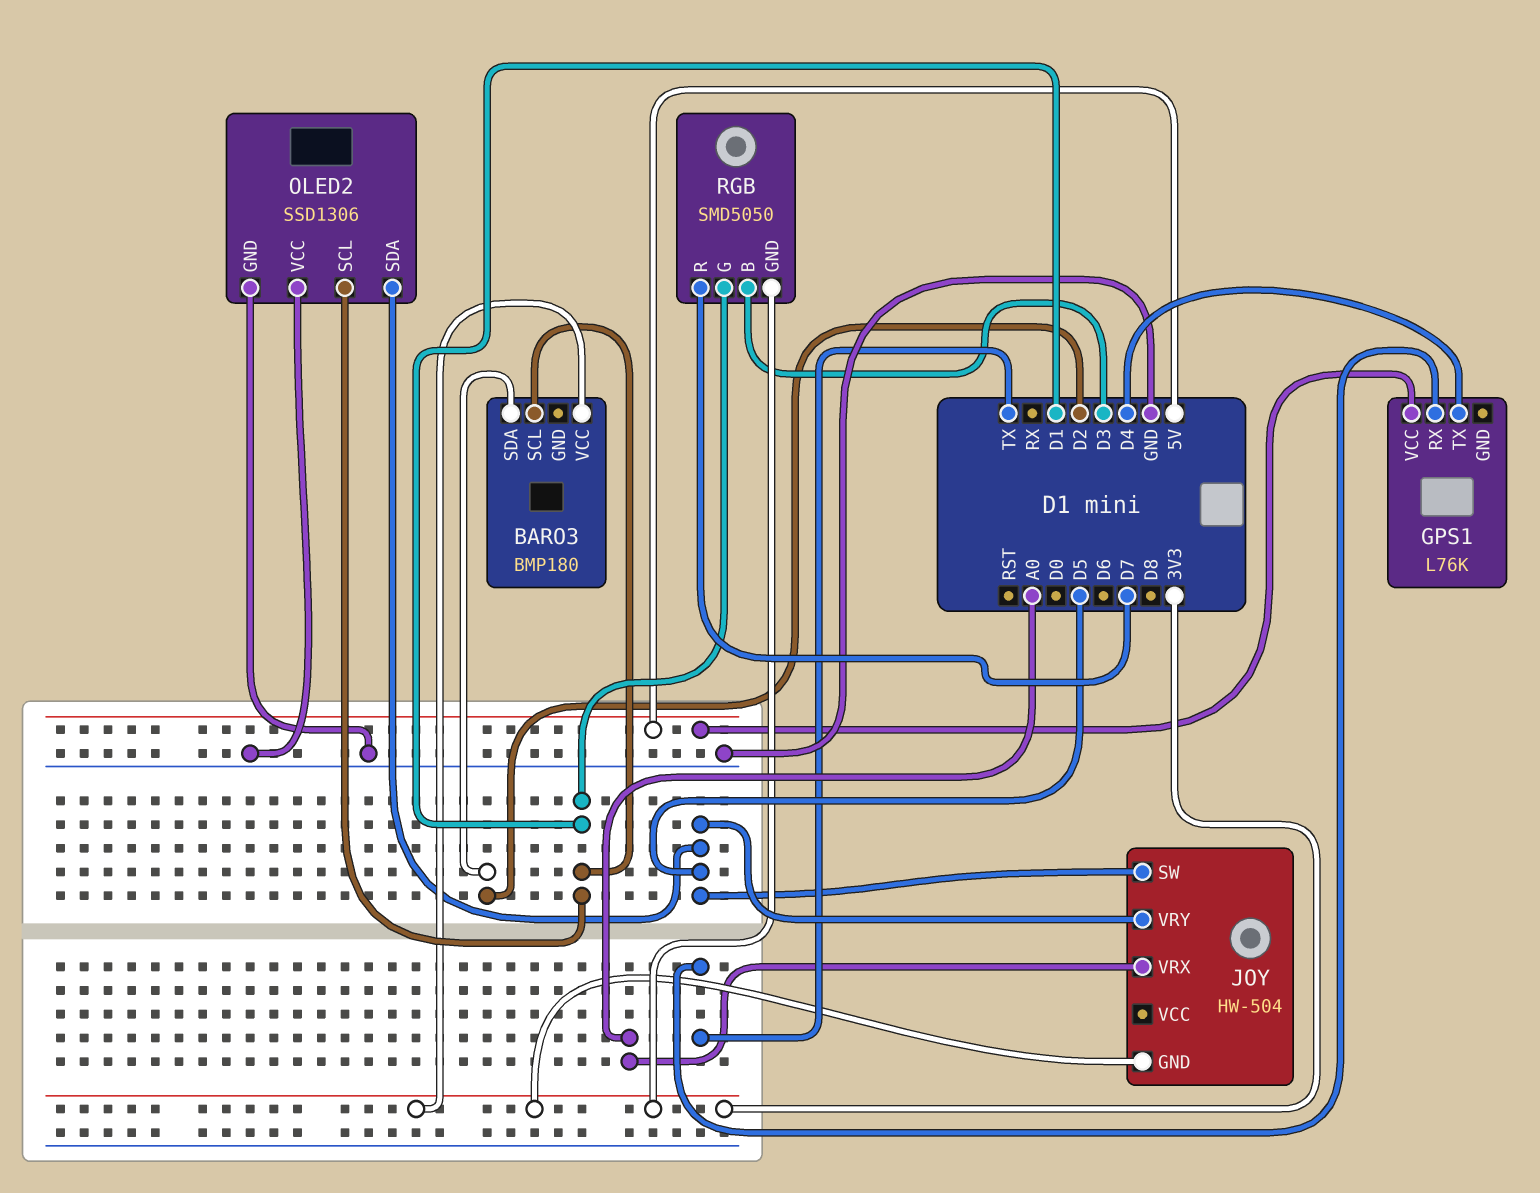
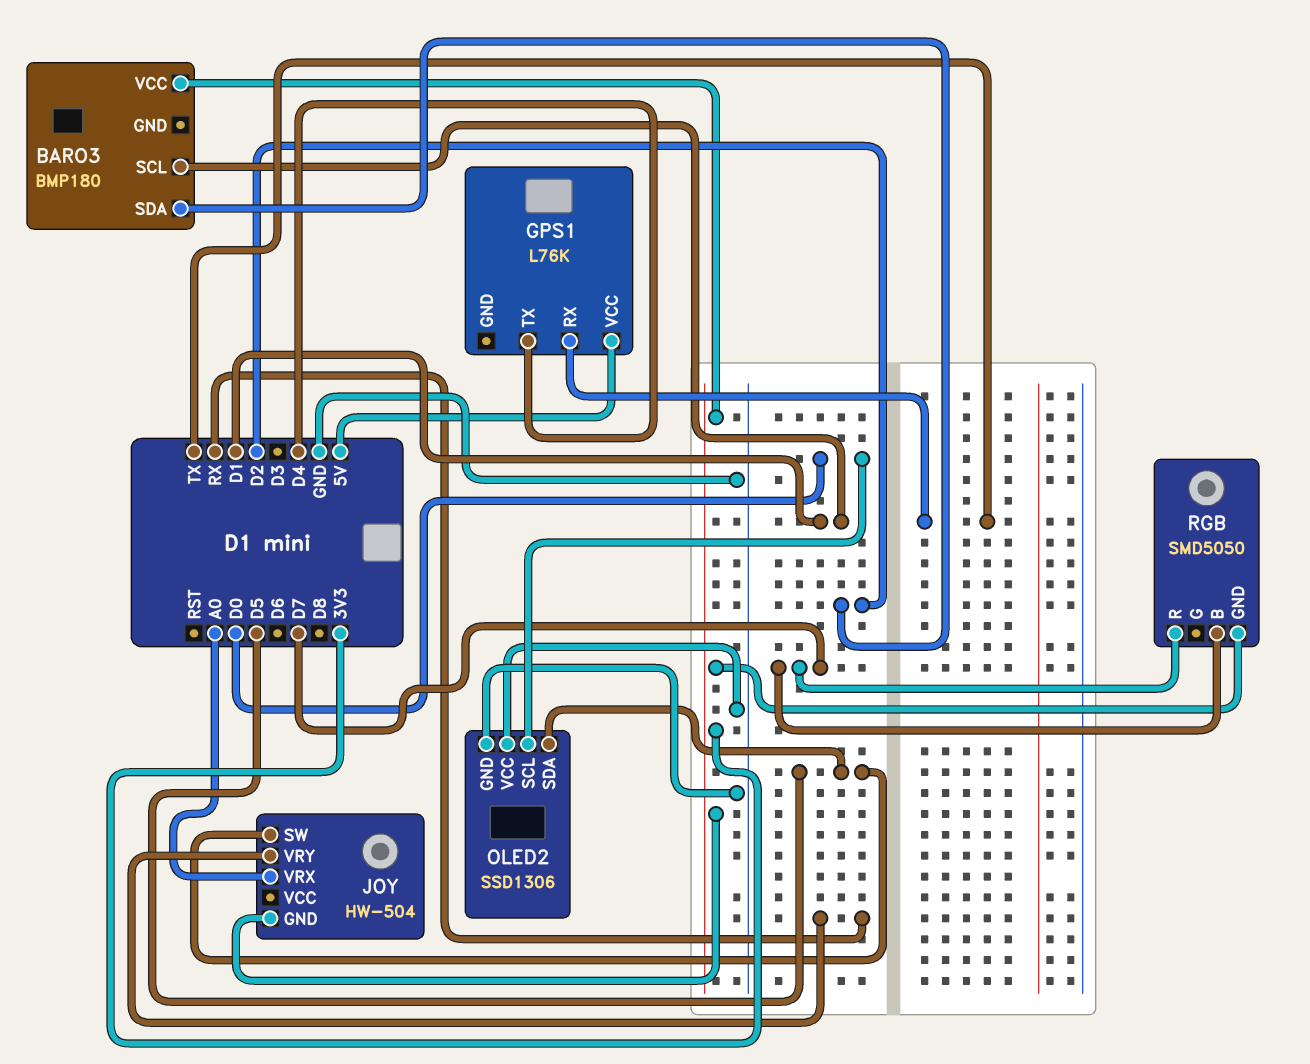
JOY pin VRY: D5 -> RX
OLED2 pin SCL: D1 -> D0
RGB pin B: D3 -> D7
RGB pin G: D1 -> none

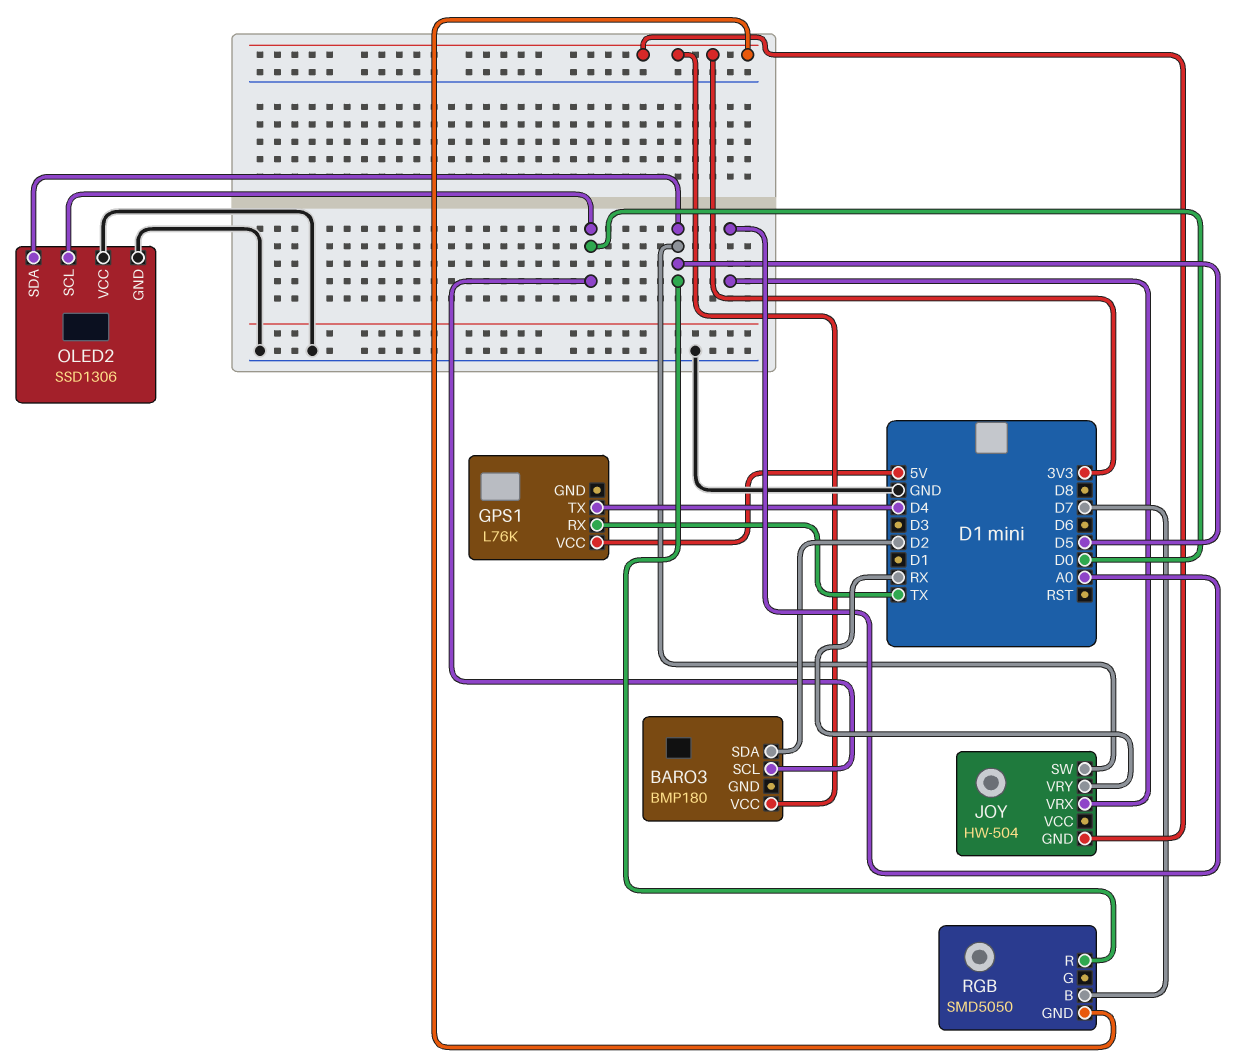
BARO3 pin SCL: D1 -> D0
RGB pin R: D7 -> D5

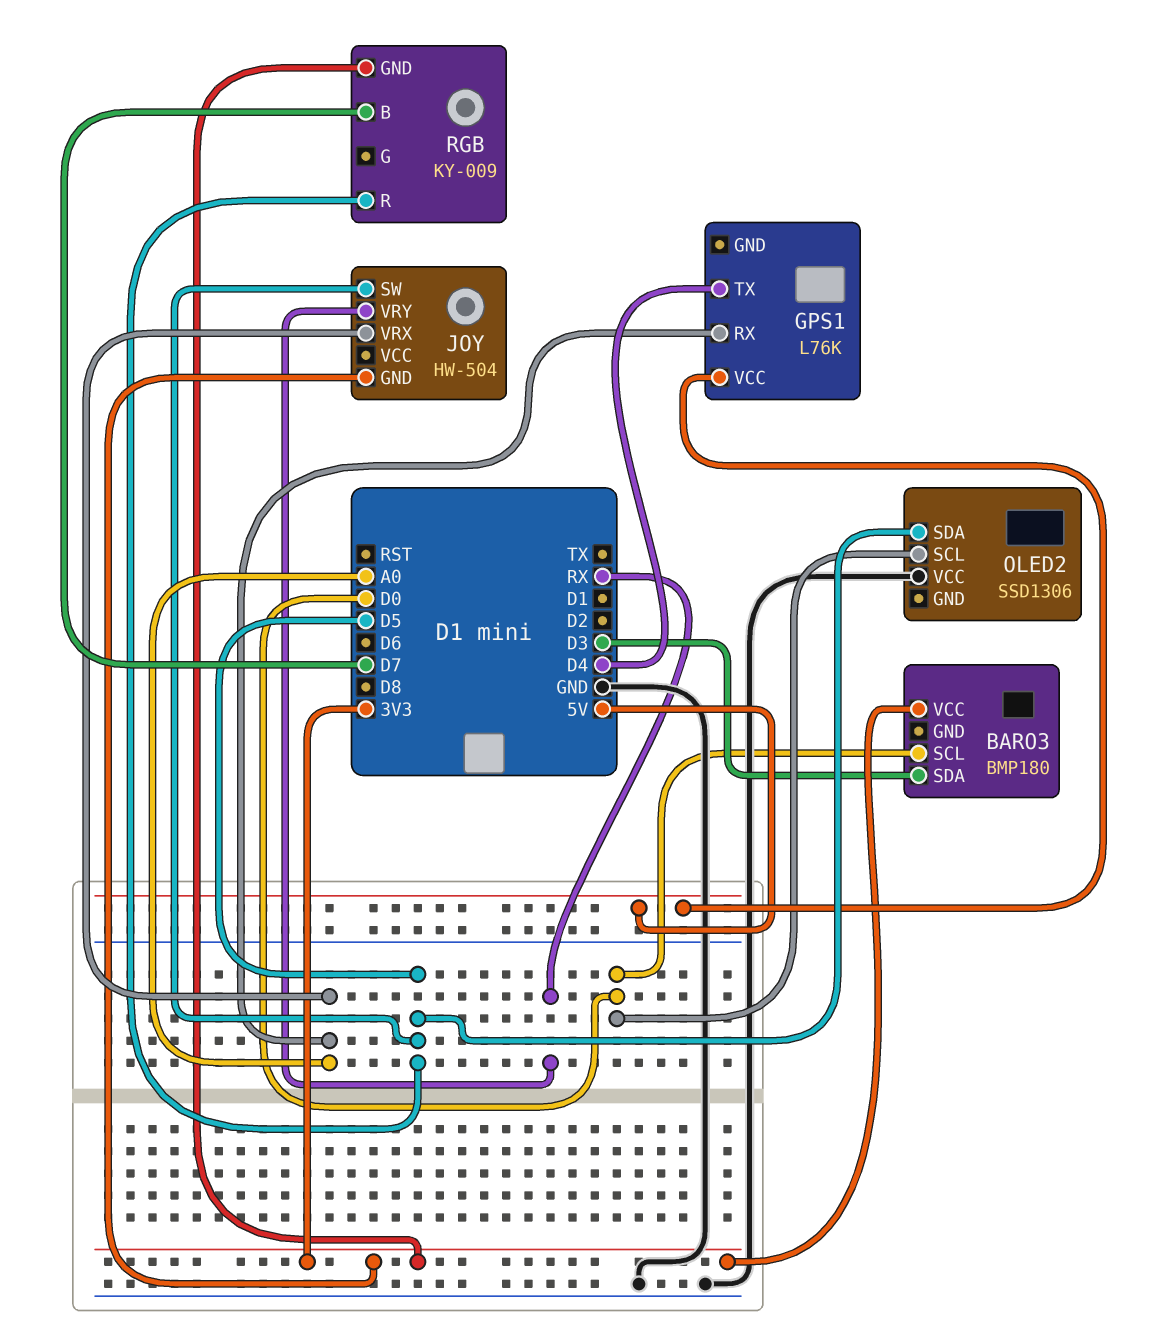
BARO3 pin SDA: D2 -> D3
GPS1 pin RX: TX -> A0
OLED2 pin GND: GND -> none
RGB: SMD5050 -> KY-009

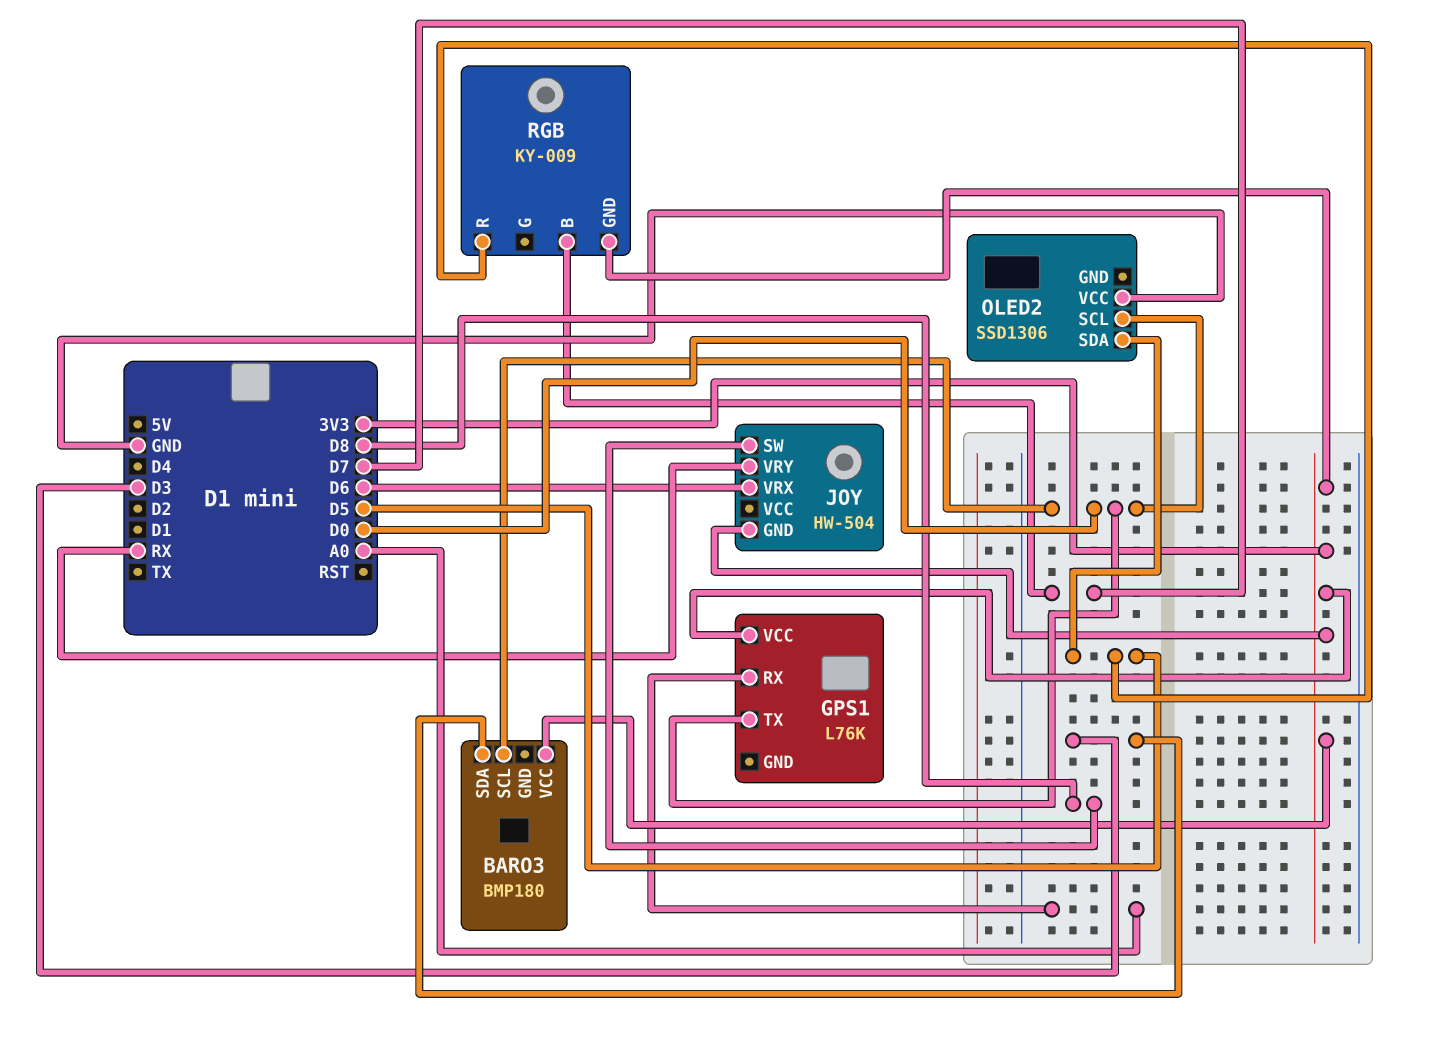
GPS1 pin TX: D4 -> D0
GPS1 pin VCC: 5V -> 3V3
JOY pin SW: D5 -> D8
JOY pin VRX: A0 -> D6

